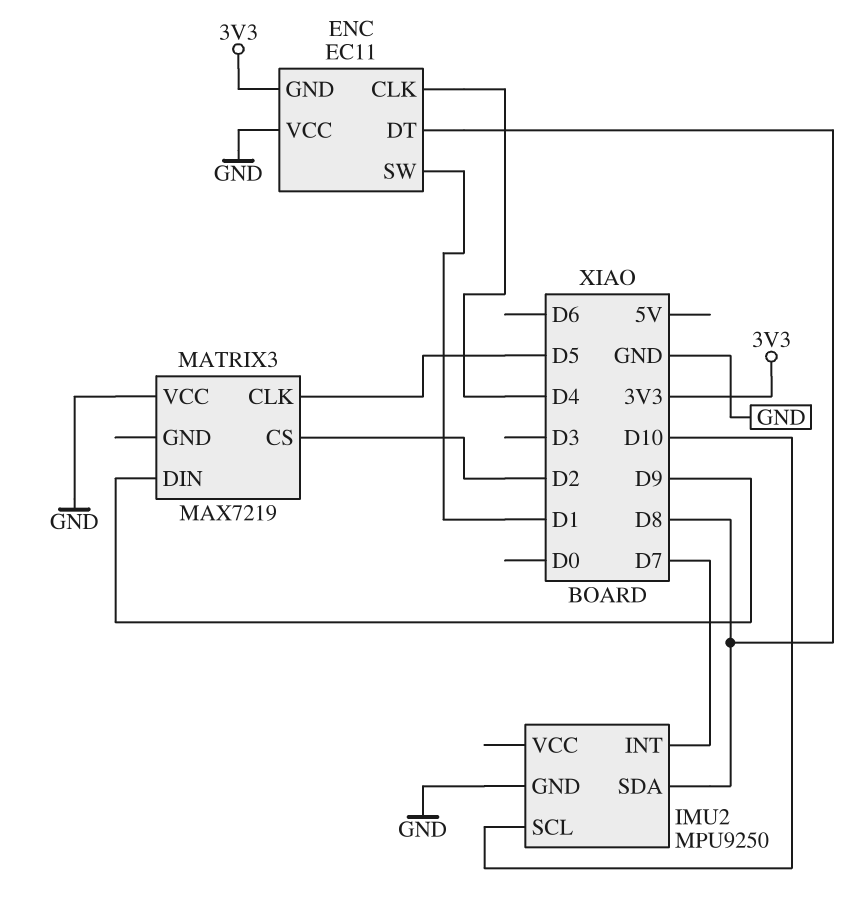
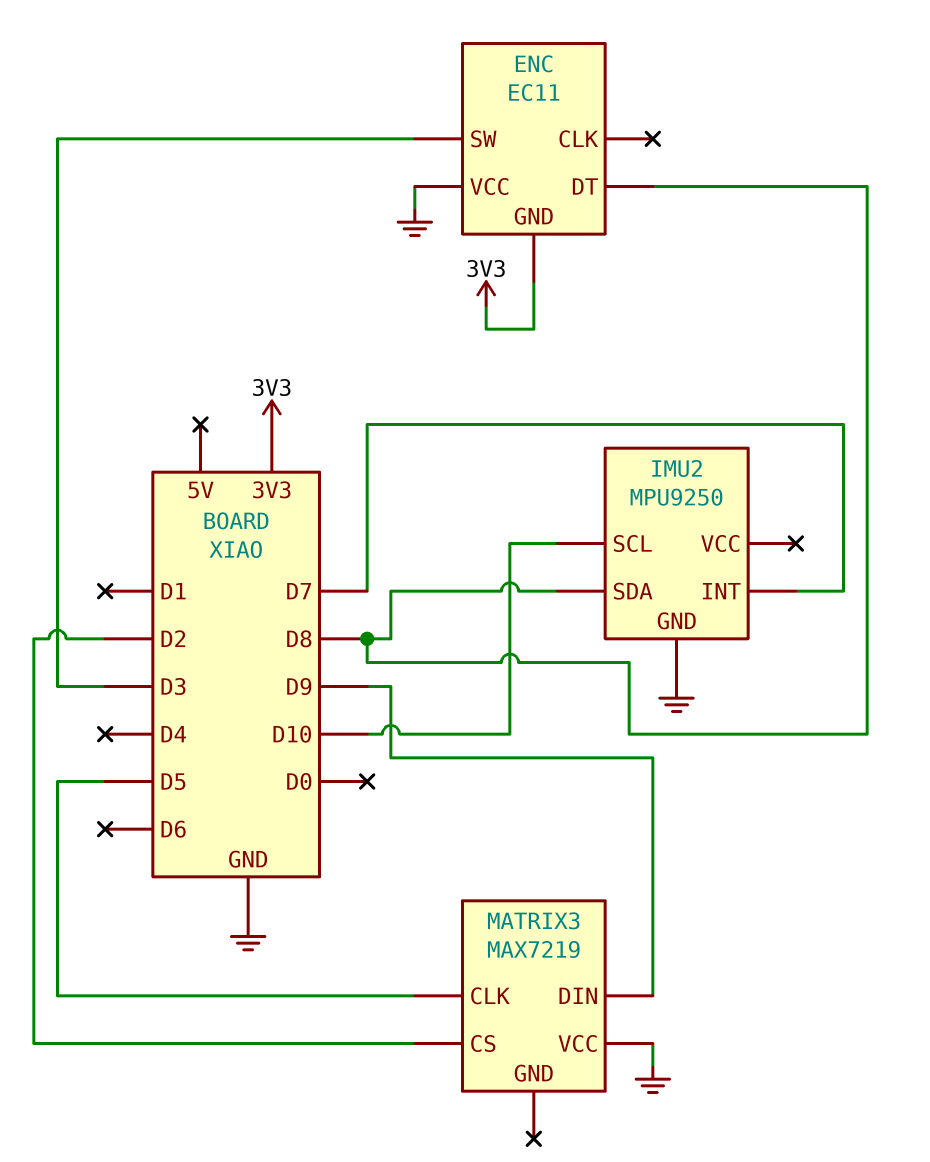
ENC pin CLK: D4 -> none
ENC pin SW: D1 -> D3

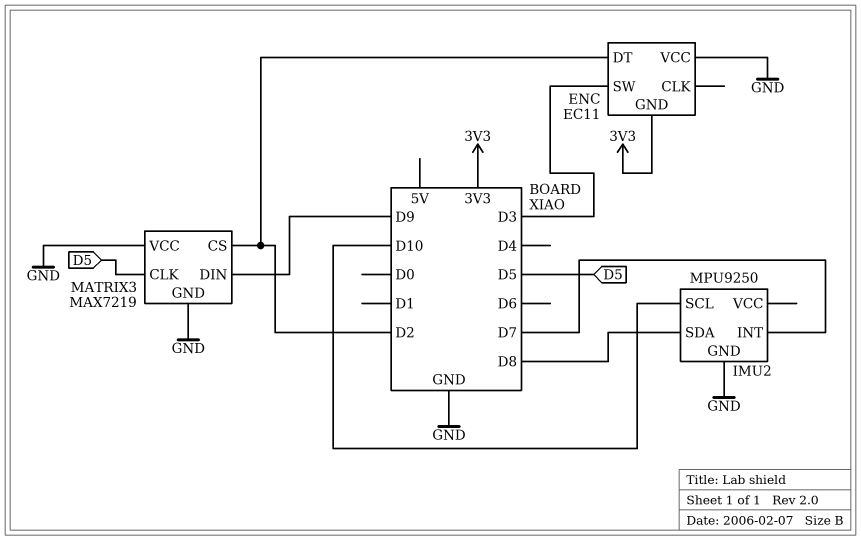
ENC pin DT: D8 -> D2
MATRIX3 pin GND: none -> GND

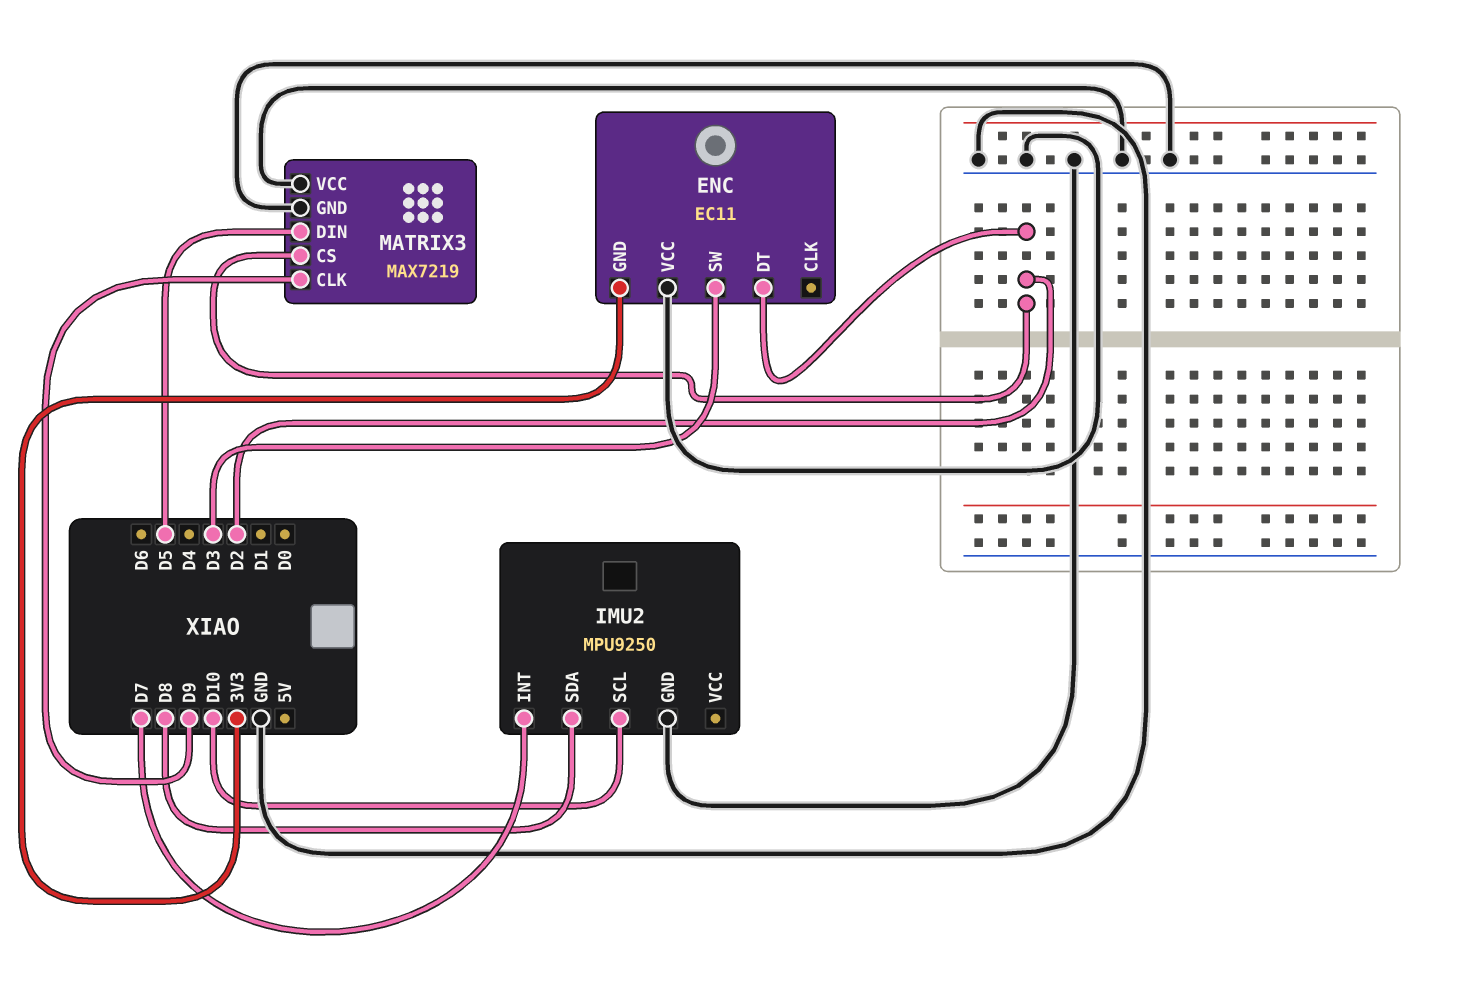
MATRIX3 pin CLK: D5 -> D9
MATRIX3 pin DIN: D9 -> D5

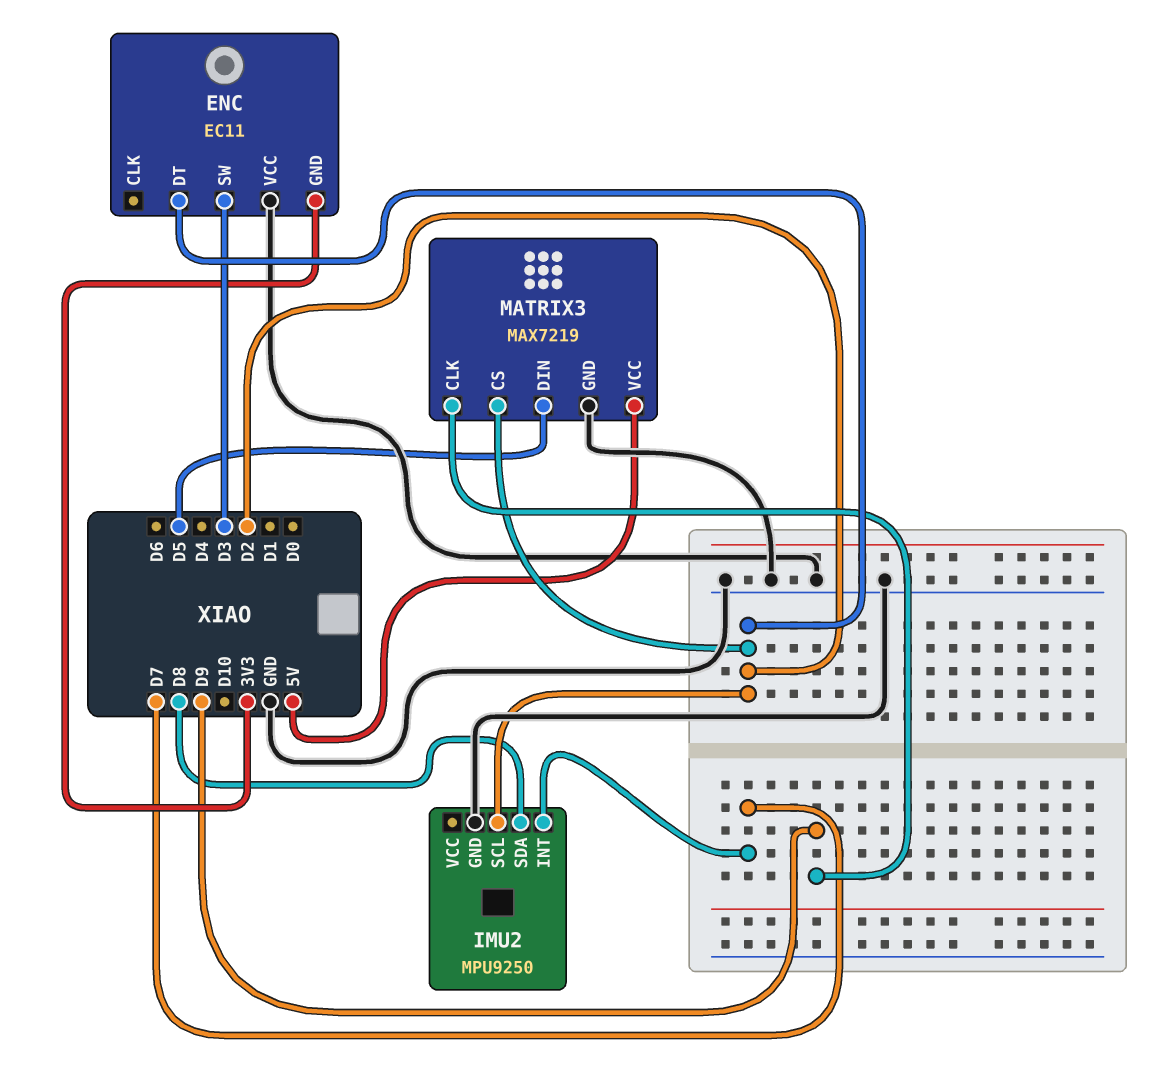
IMU2 pin SCL: D10 -> D2
MATRIX3 pin VCC: GND -> 5V

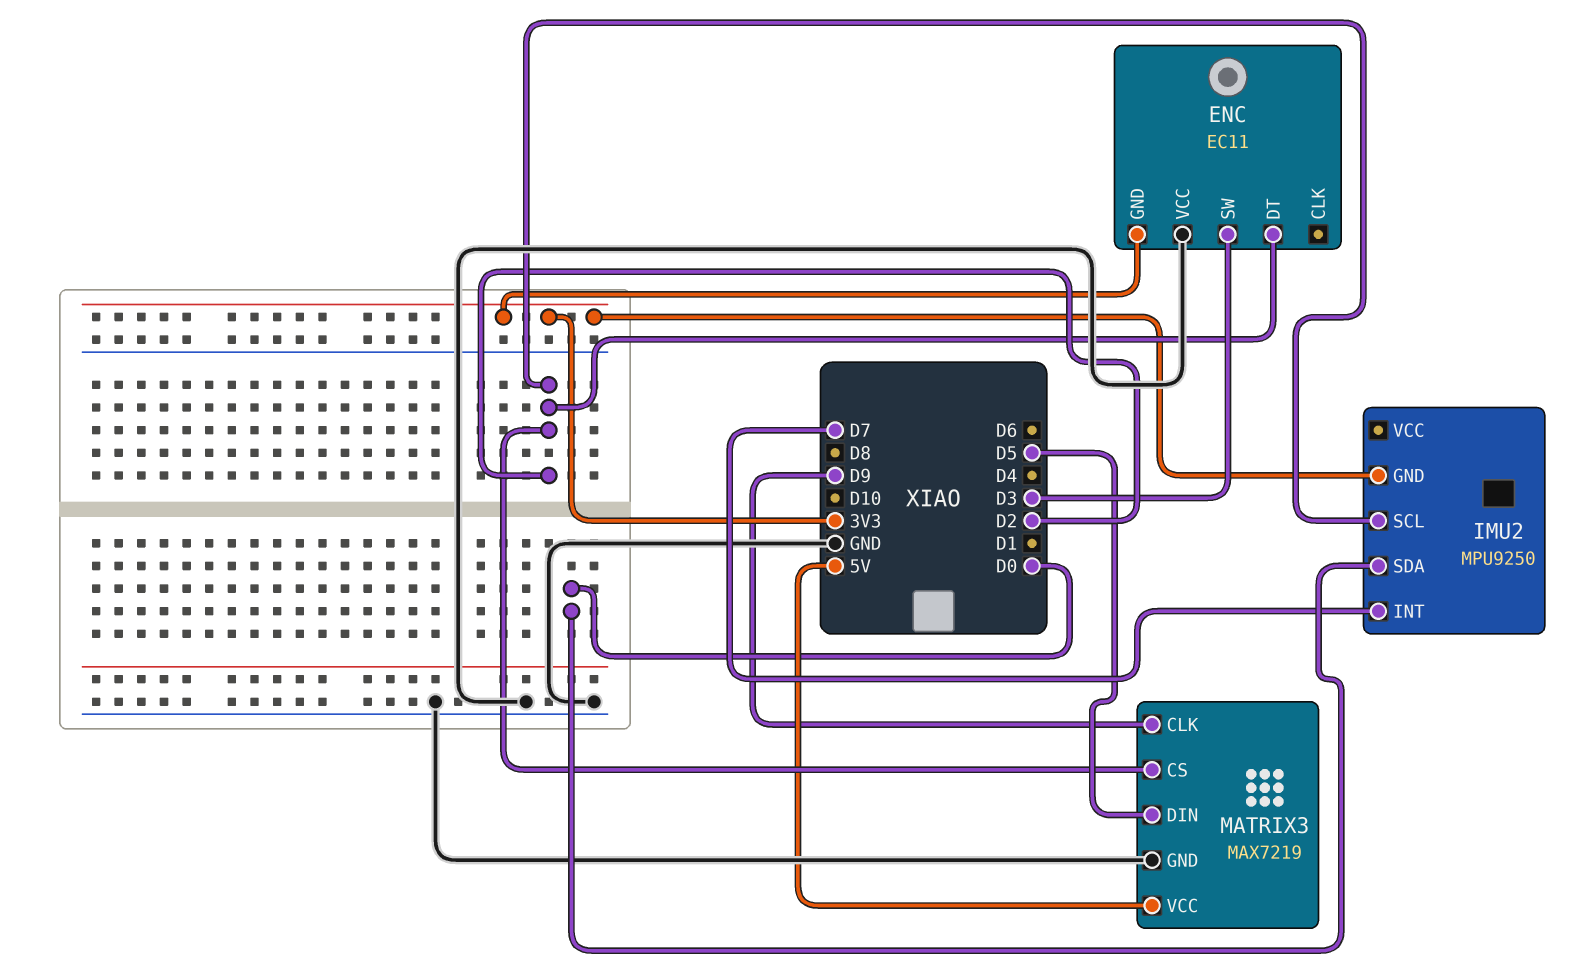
IMU2 pin GND: GND -> 3V3
IMU2 pin SDA: D8 -> D0

